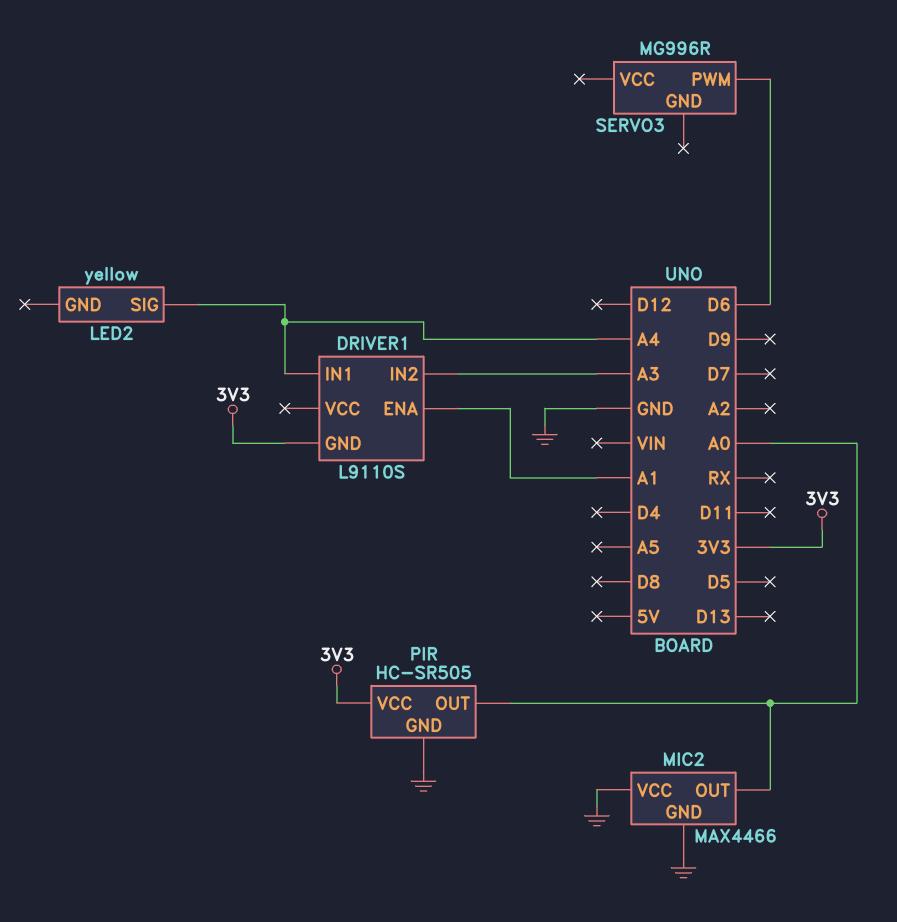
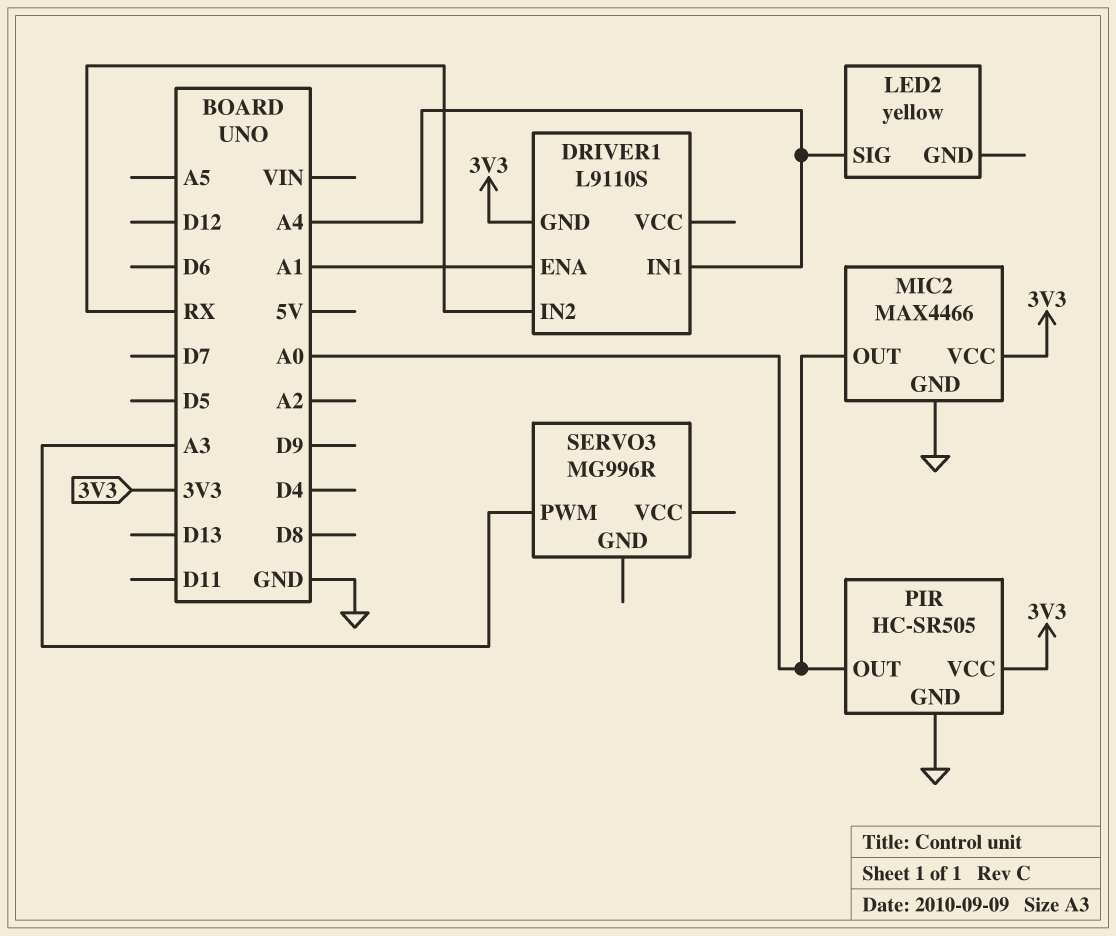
DRIVER1 pin IN2: A3 -> RX
MIC2 pin VCC: GND -> 3V3
SERVO3 pin PWM: D6 -> A3

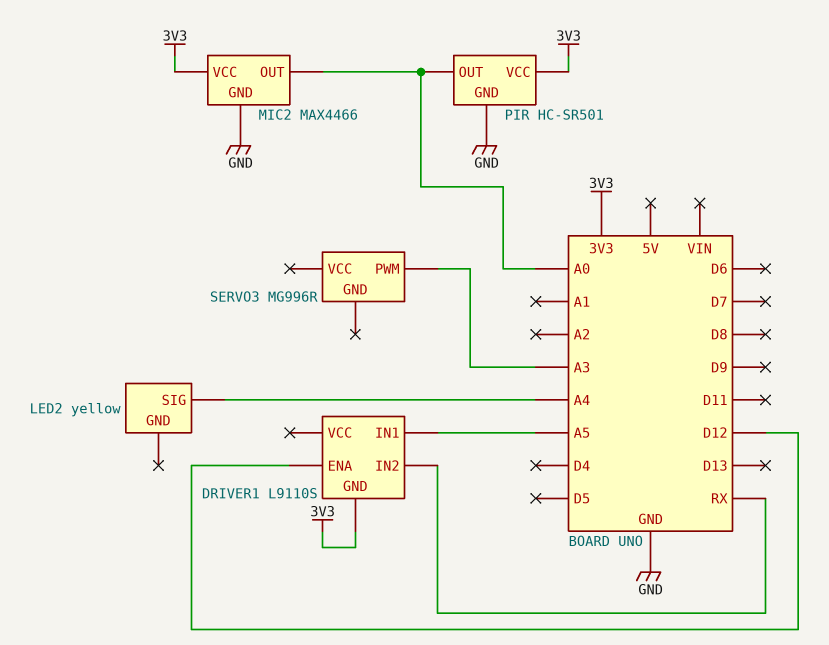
DRIVER1 pin ENA: A1 -> D12
DRIVER1 pin IN1: A4 -> A5
PIR: HC-SR505 -> HC-SR501

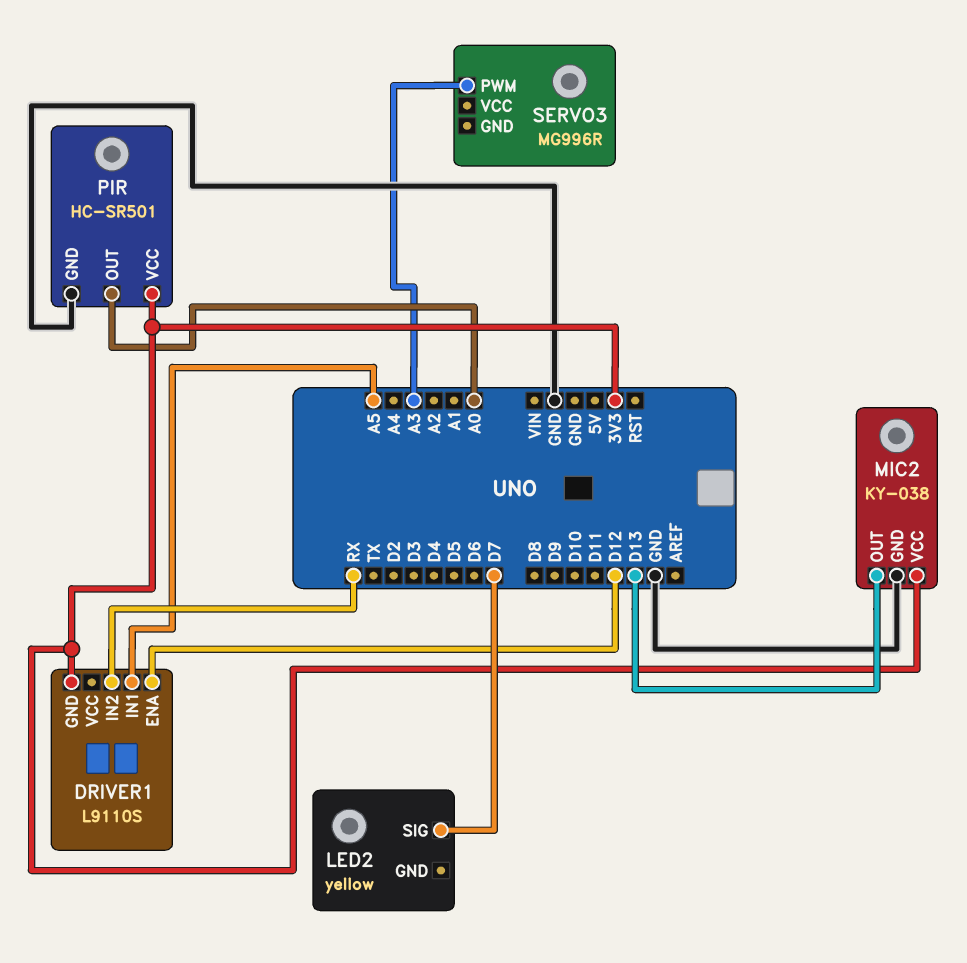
LED2 pin SIG: A4 -> D7
MIC2: MAX4466 -> KY-038
MIC2 pin OUT: A0 -> D13

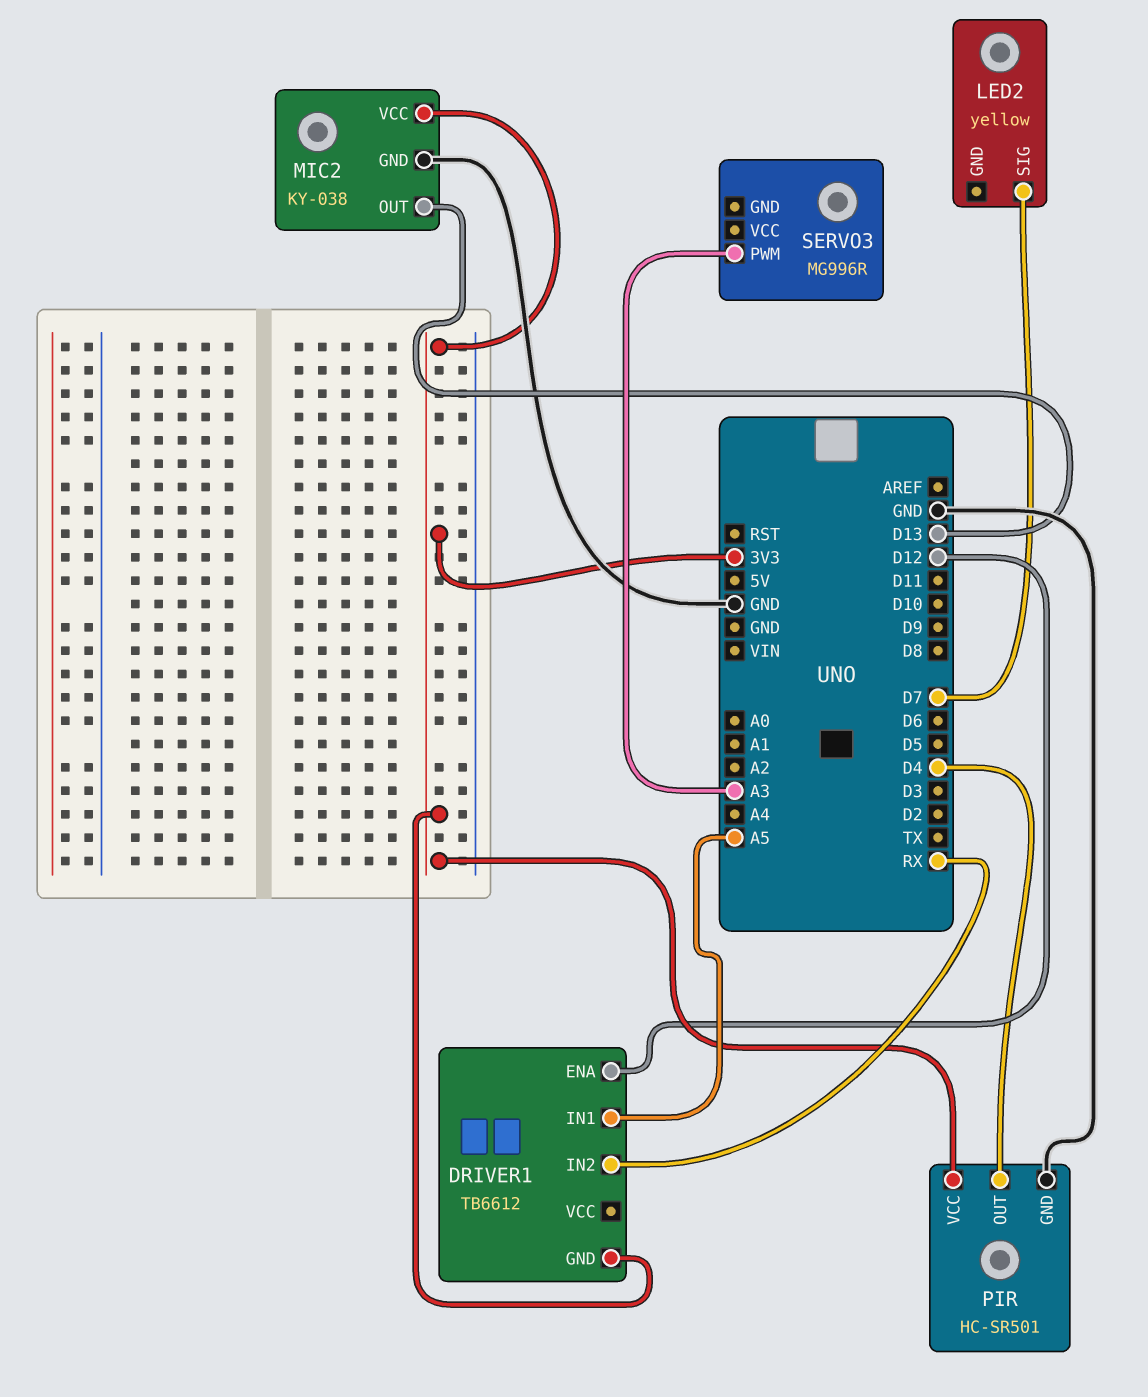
DRIVER1: L9110S -> TB6612
PIR pin OUT: A0 -> D4

